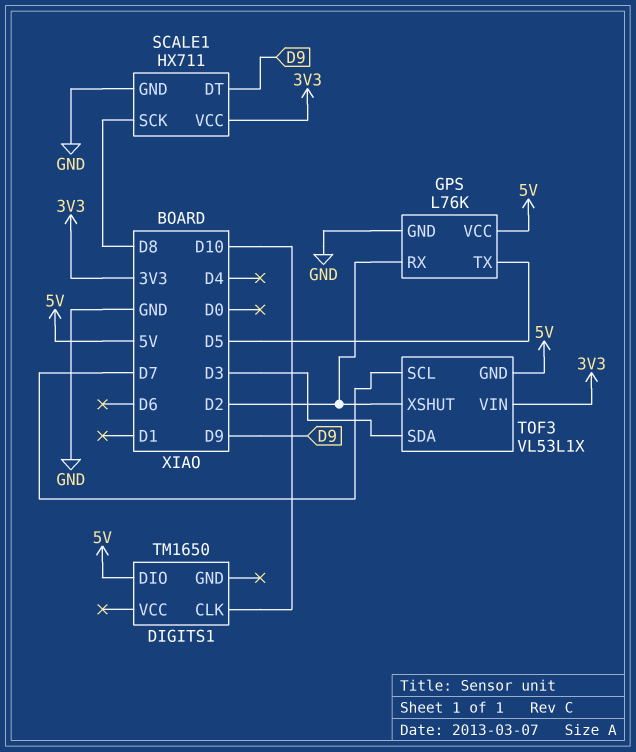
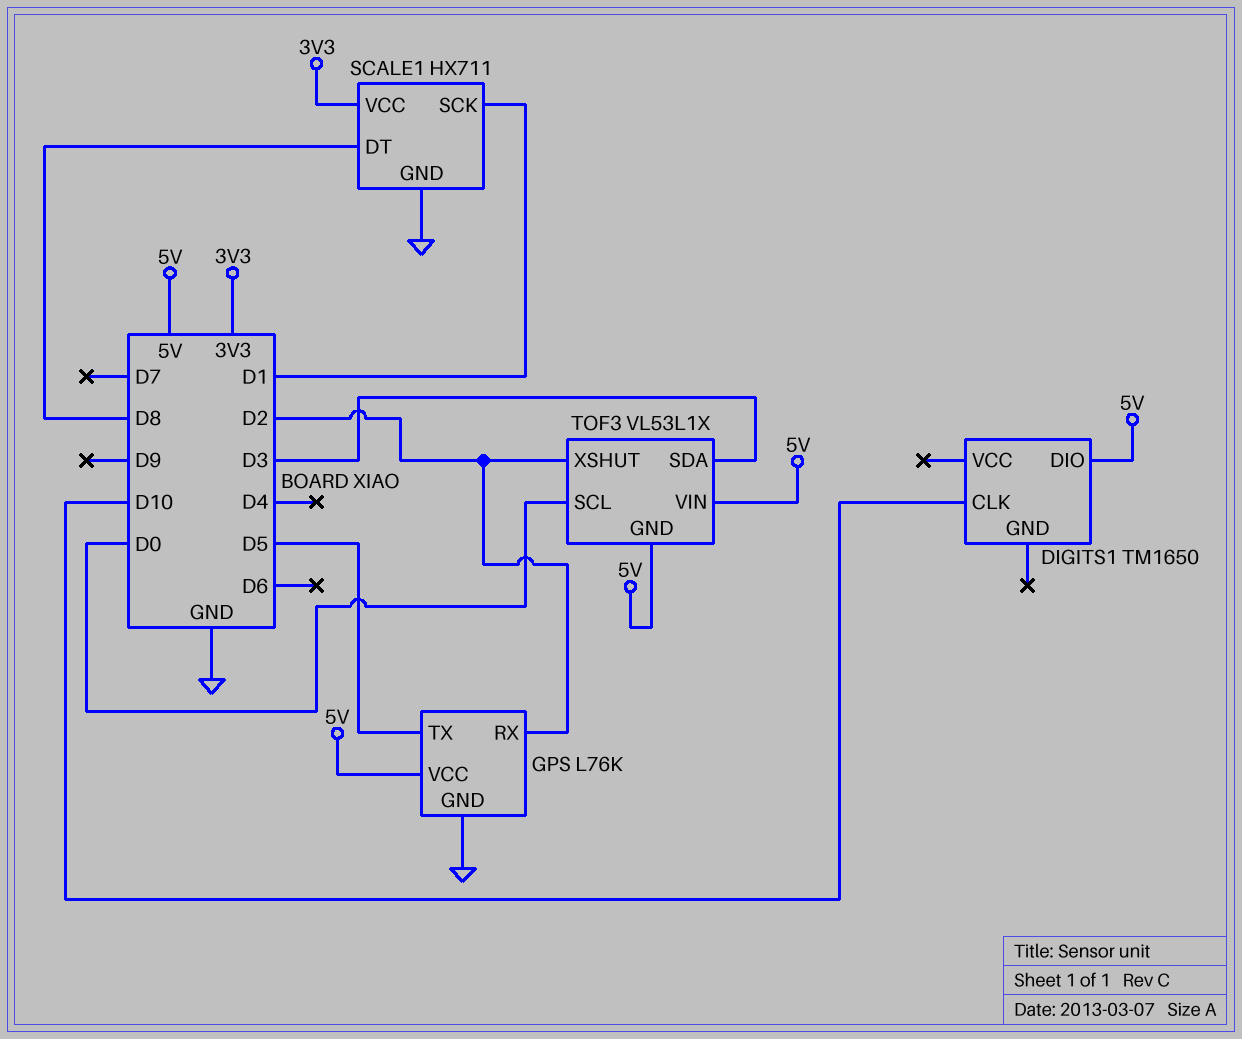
SCALE1 pin DT: D9 -> D8
SCALE1 pin SCK: D8 -> D1
TOF3 pin SCL: D7 -> D0
TOF3 pin VIN: 3V3 -> 5V

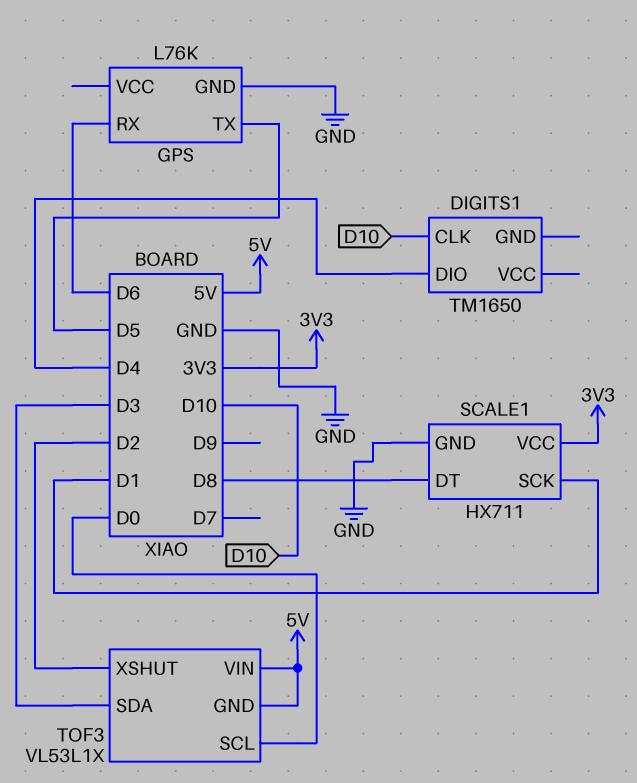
DIGITS1 pin DIO: 5V -> D4
GPS pin RX: D2 -> D6
GPS pin VCC: 5V -> none

